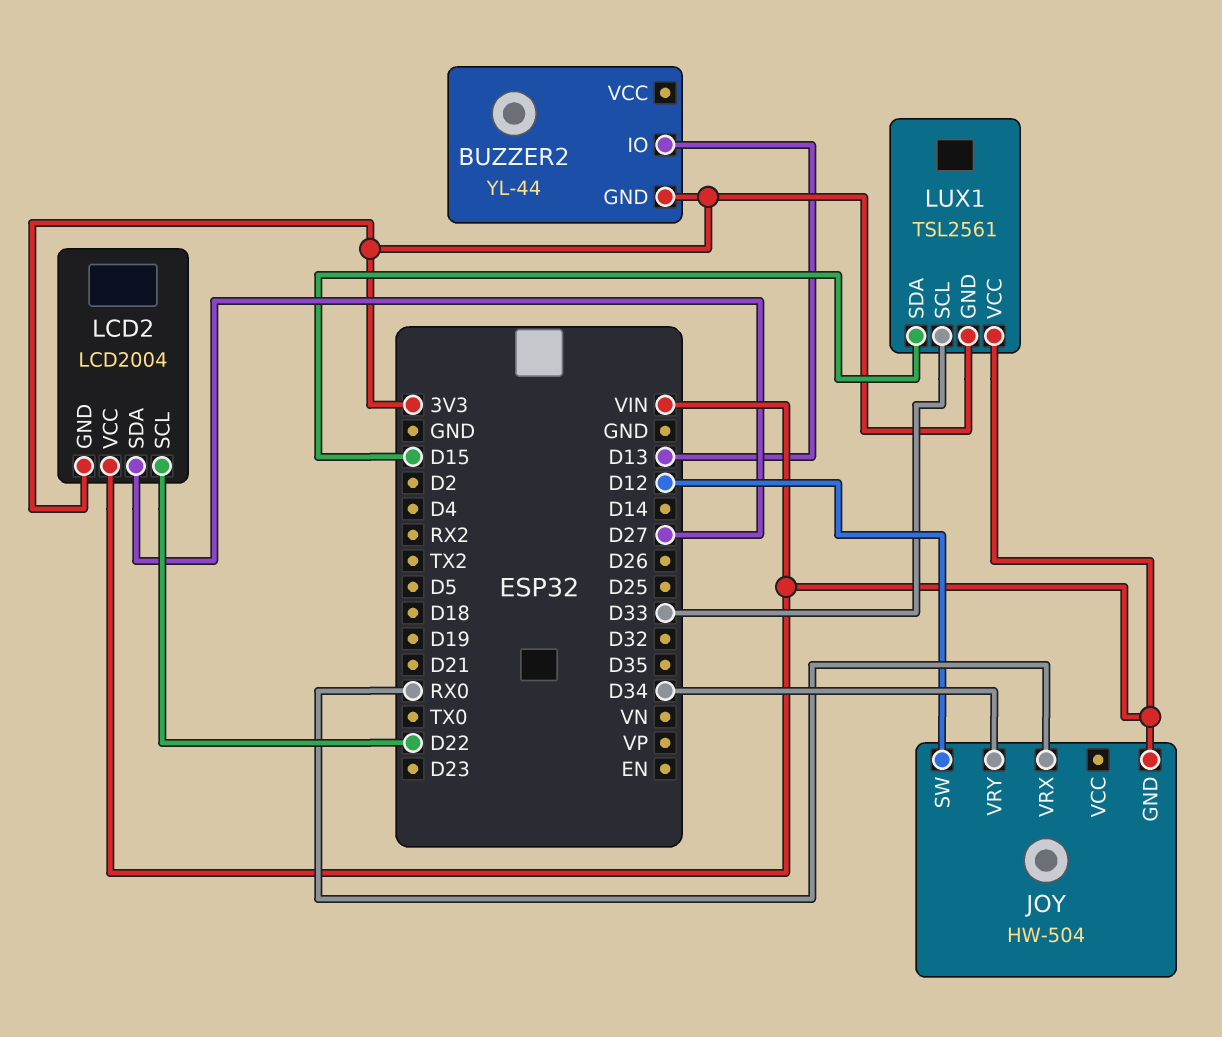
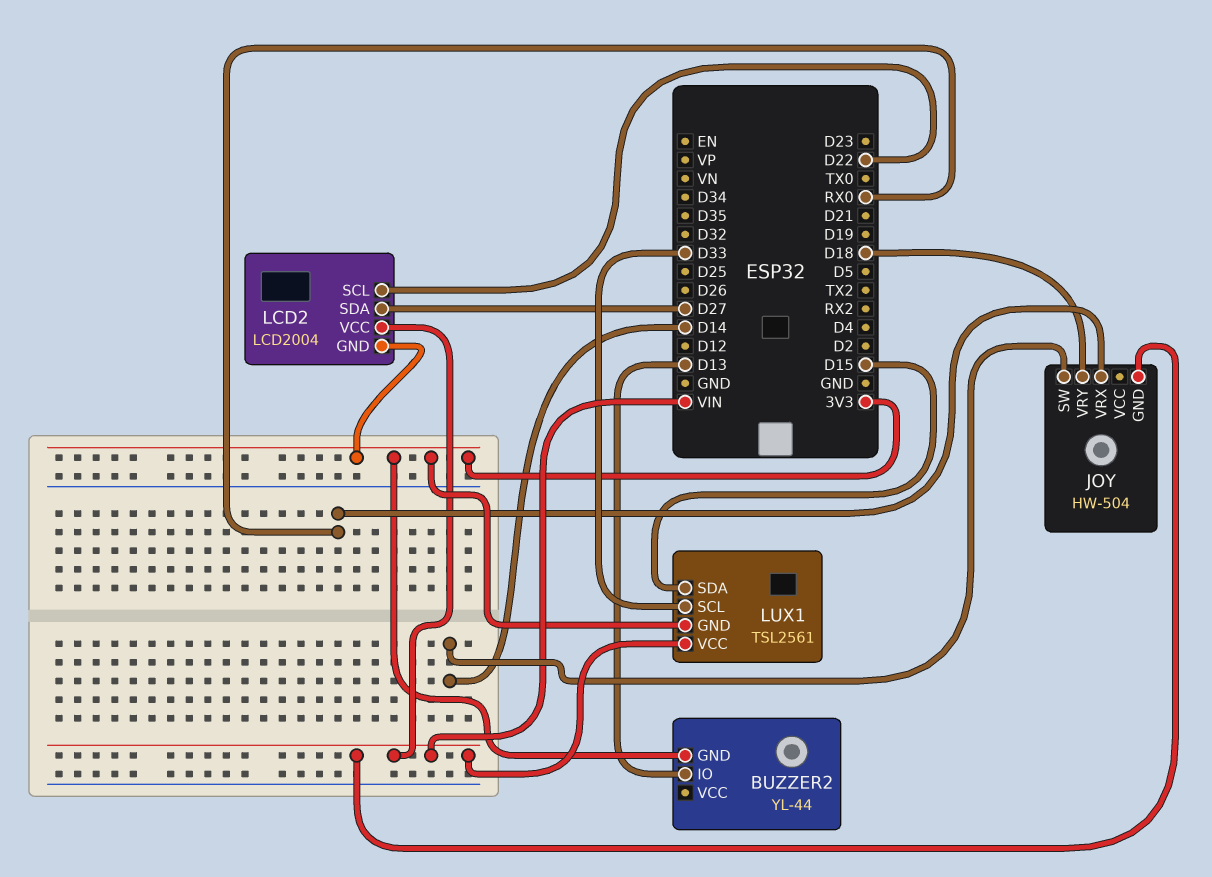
JOY pin SW: D12 -> D14
JOY pin VRY: D34 -> D18

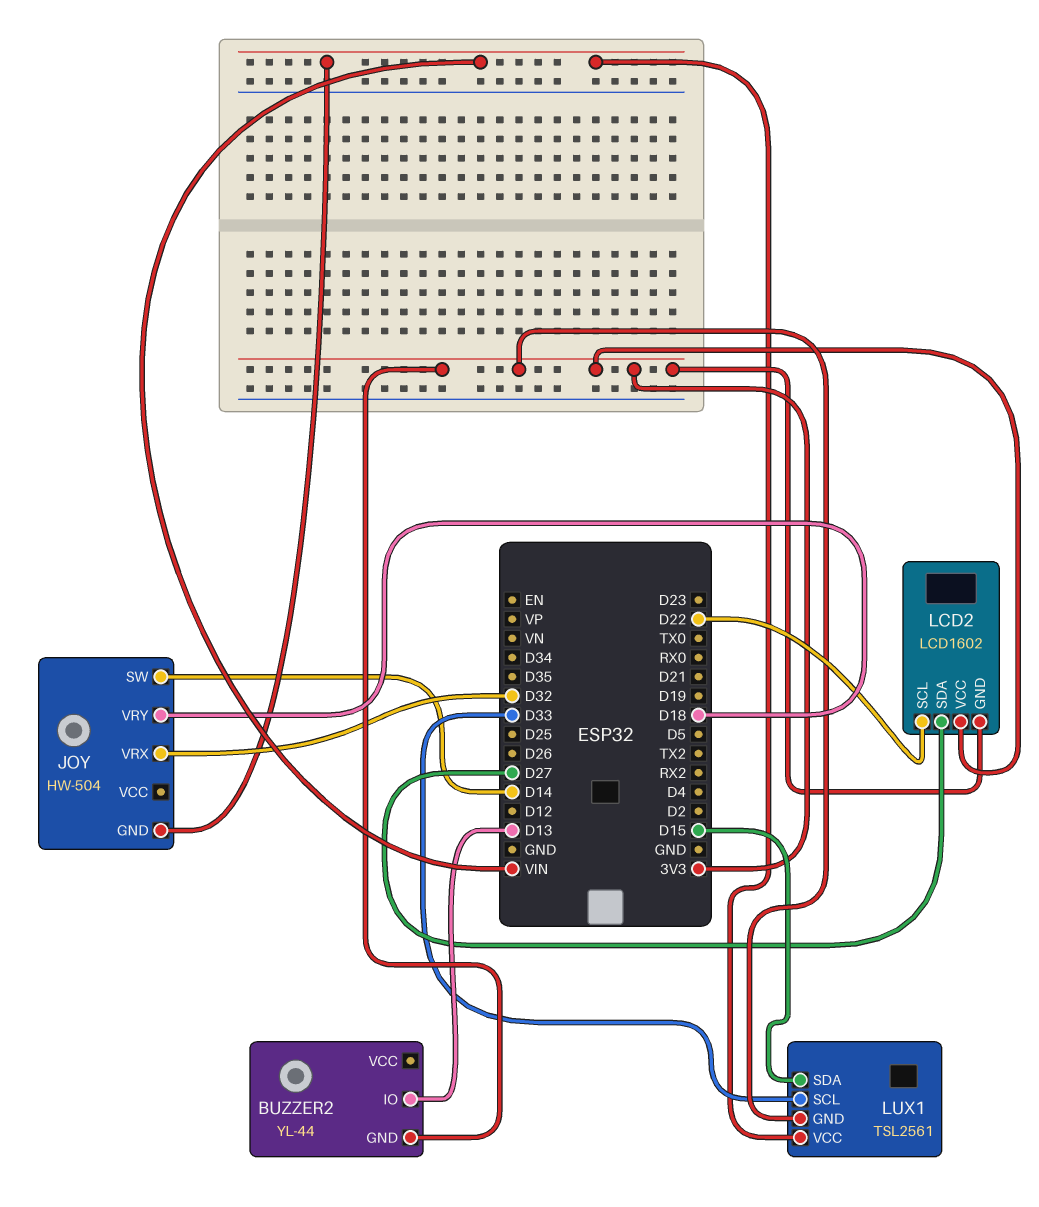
JOY pin VRX: RX0 -> D32
LCD2: LCD2004 -> LCD1602
LCD2 pin VCC: VIN -> 3V3

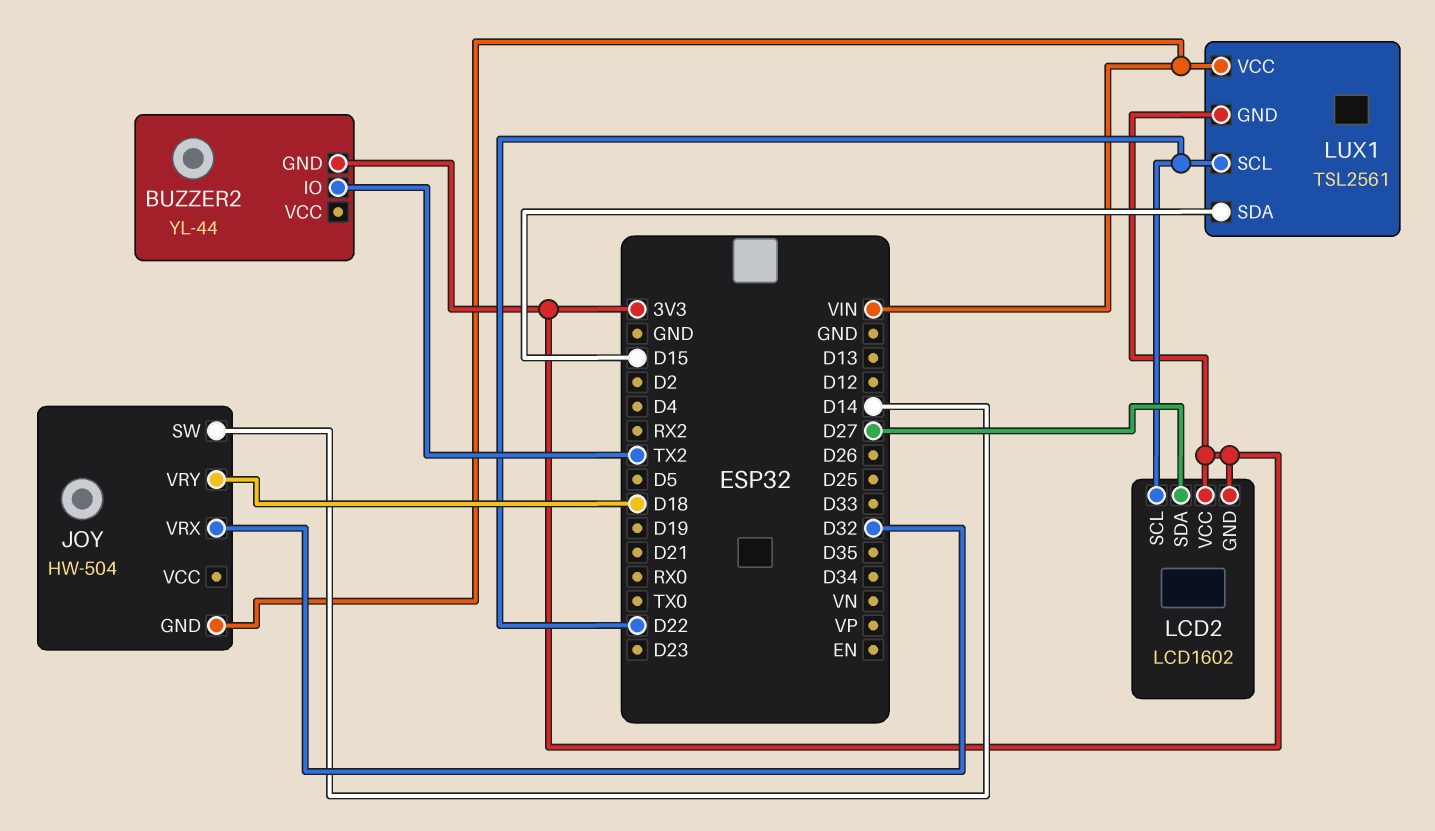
BUZZER2 pin IO: D13 -> TX2
LUX1 pin SCL: D33 -> D22

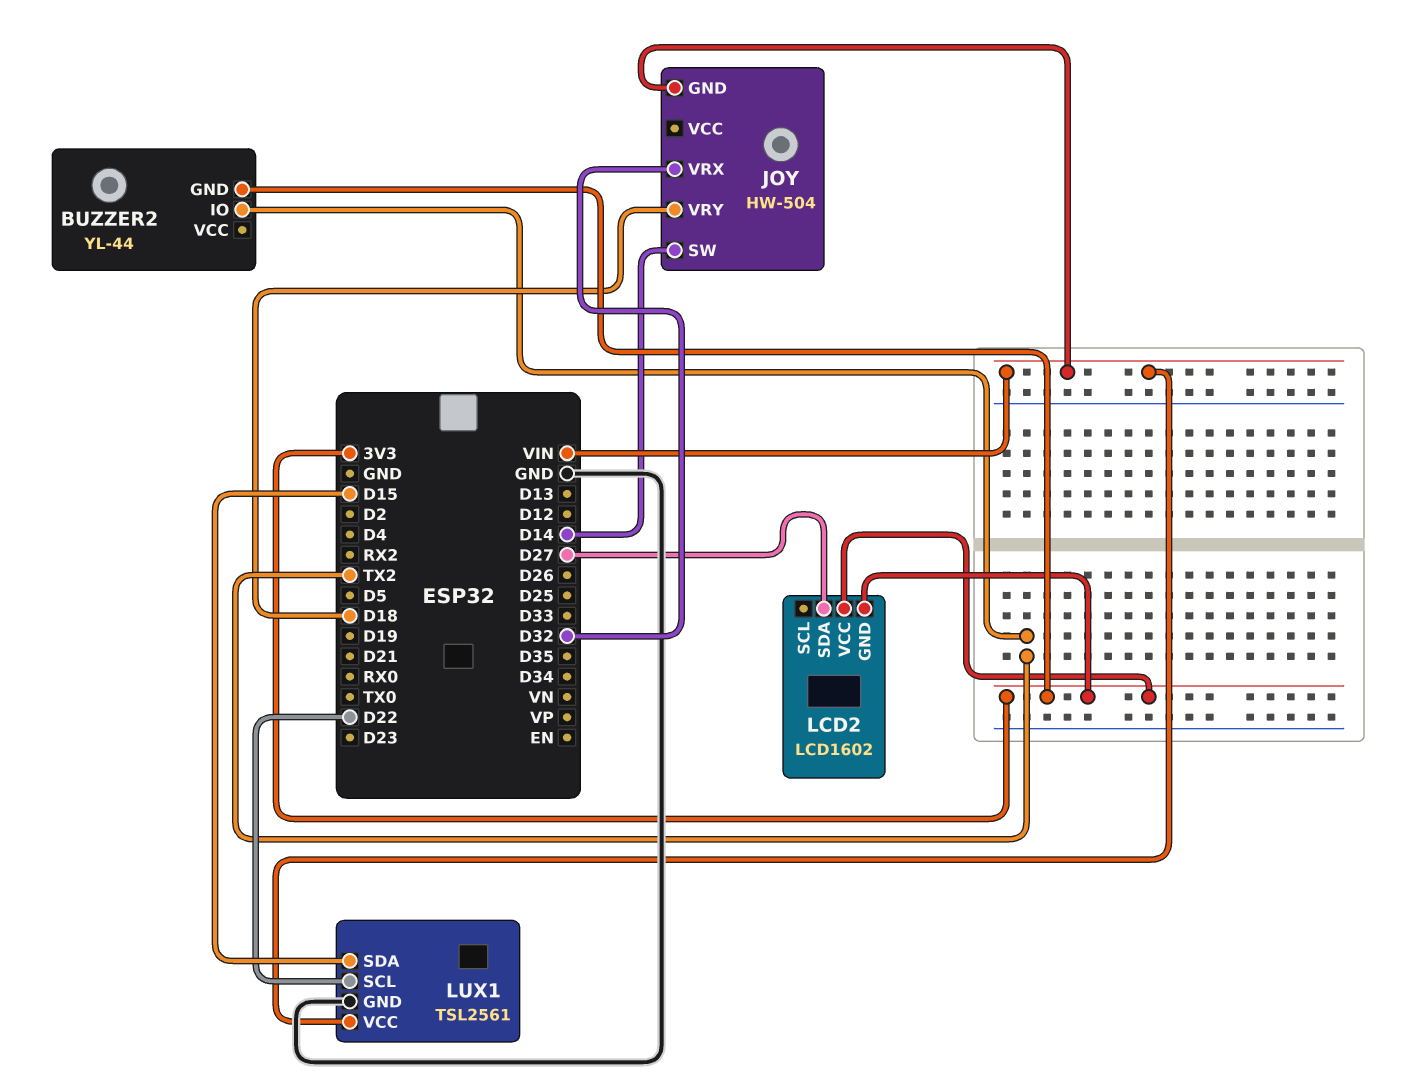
LCD2 pin SCL: D22 -> none
LUX1 pin GND: 3V3 -> GND

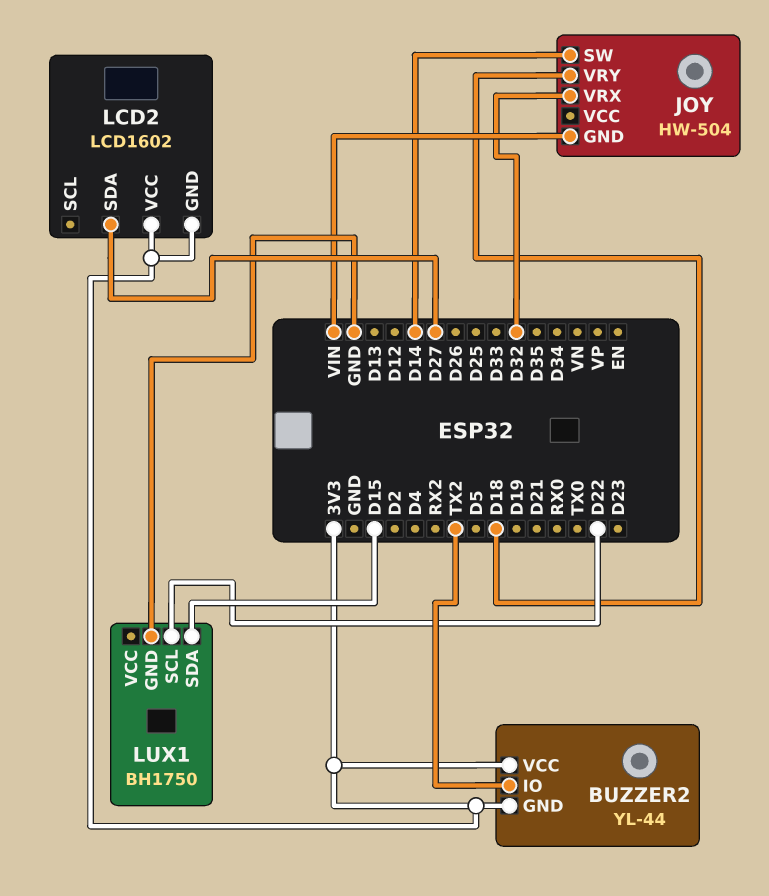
BUZZER2 pin VCC: none -> 3V3
LUX1: TSL2561 -> BH1750
LUX1 pin VCC: VIN -> none

